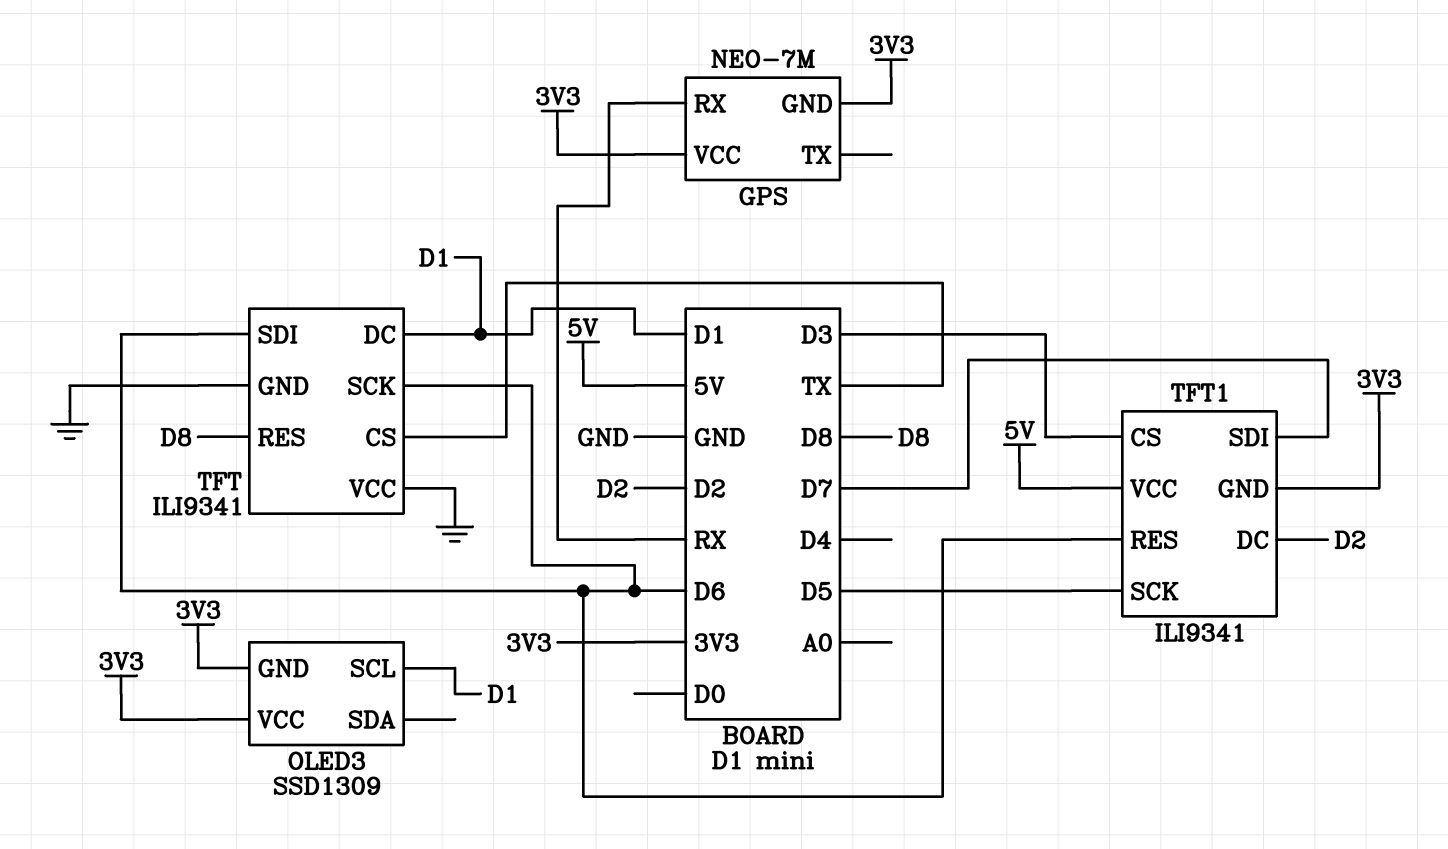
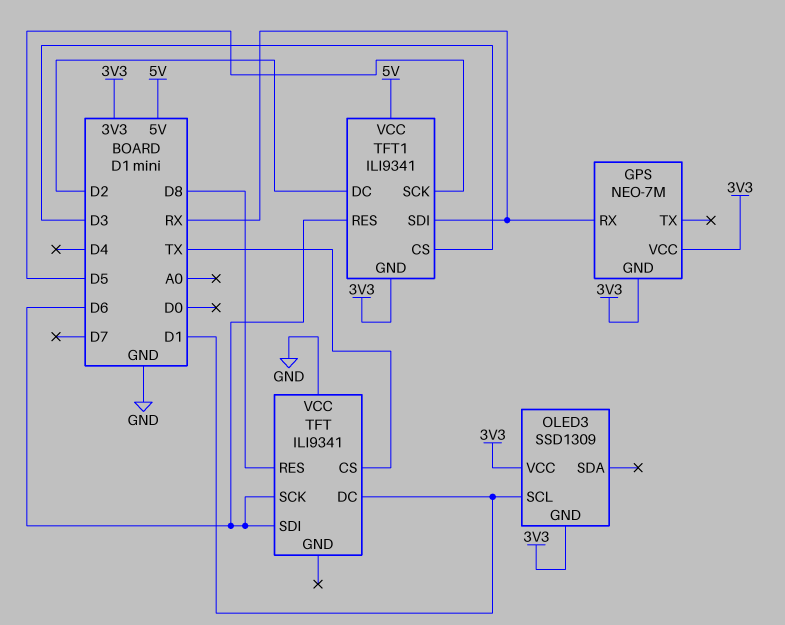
TFT pin GND: GND -> none
TFT1 pin SDI: D7 -> RX

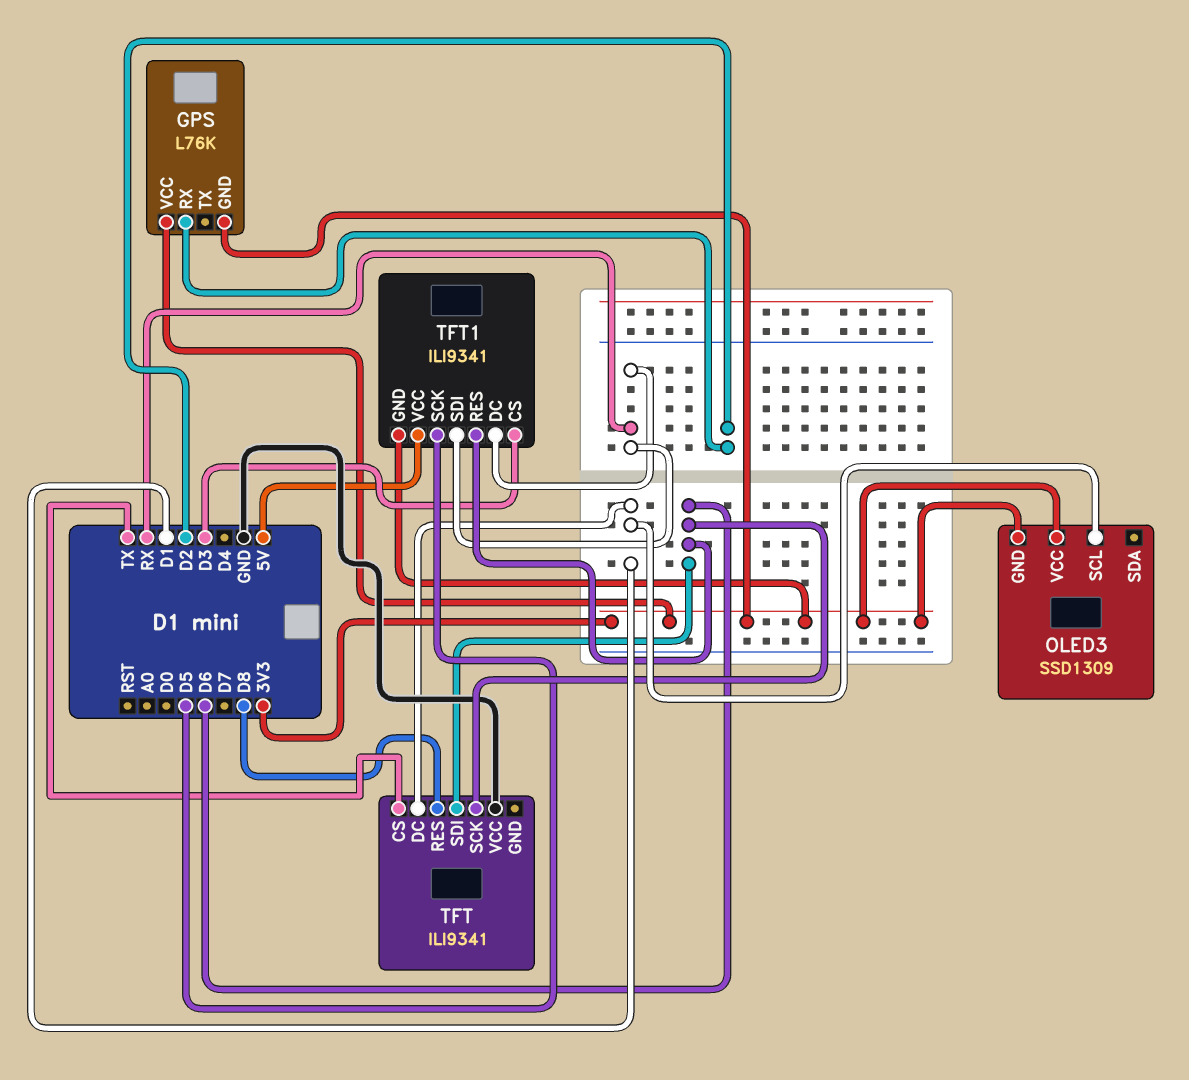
GPS: NEO-7M -> L76K
GPS pin RX: RX -> D2
TFT1 pin DC: D2 -> RX

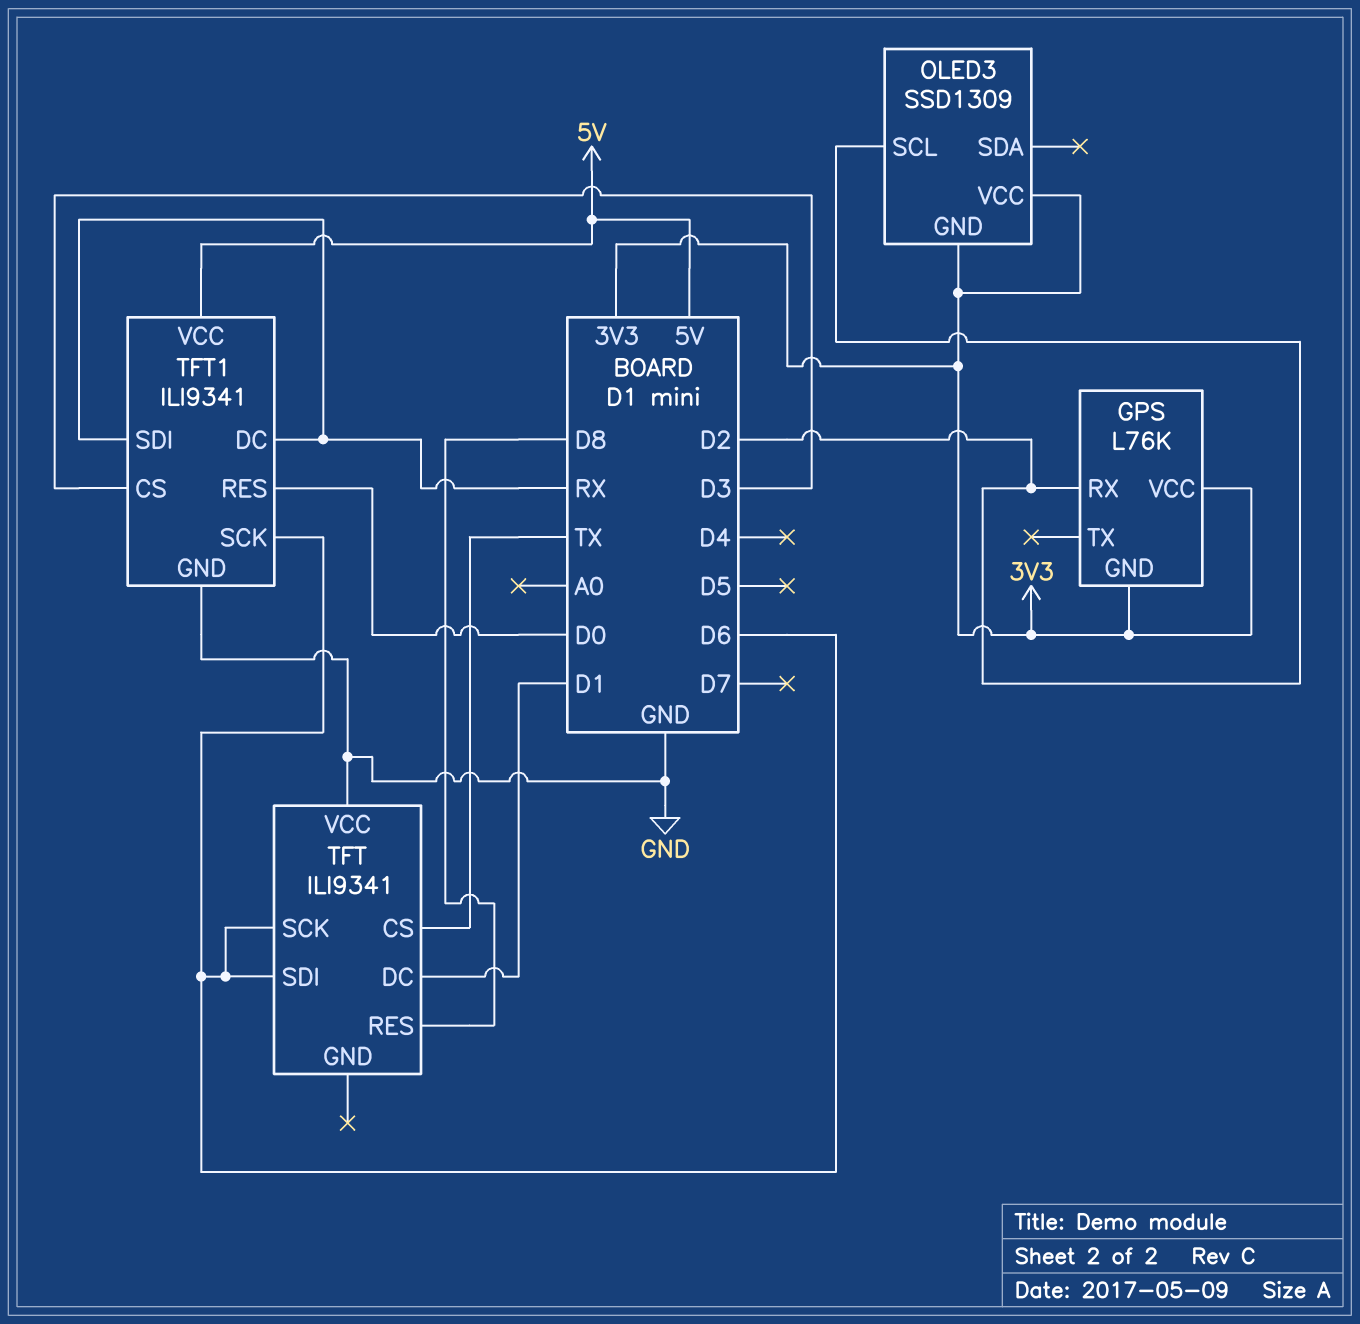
OLED3 pin SCL: D1 -> D2
TFT1 pin GND: 3V3 -> GND
TFT1 pin RES: D6 -> D0
TFT1 pin SCK: D5 -> D6

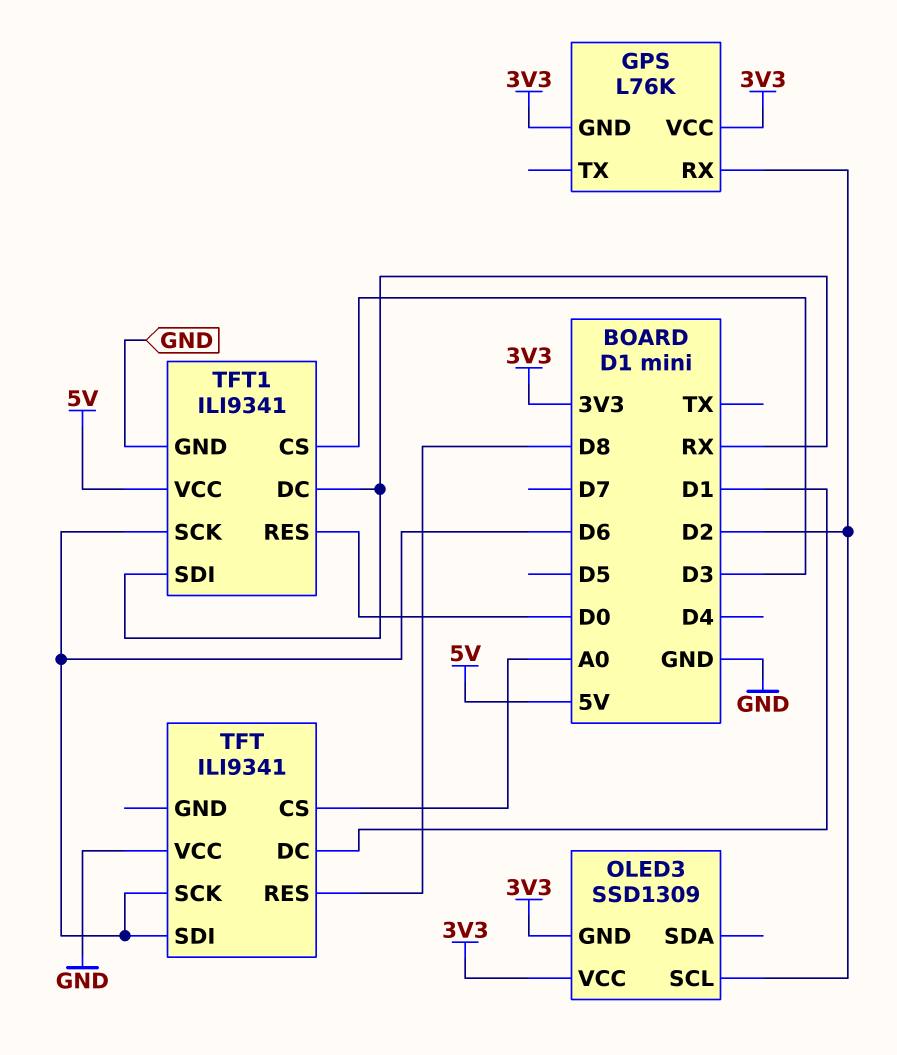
TFT pin CS: TX -> A0

